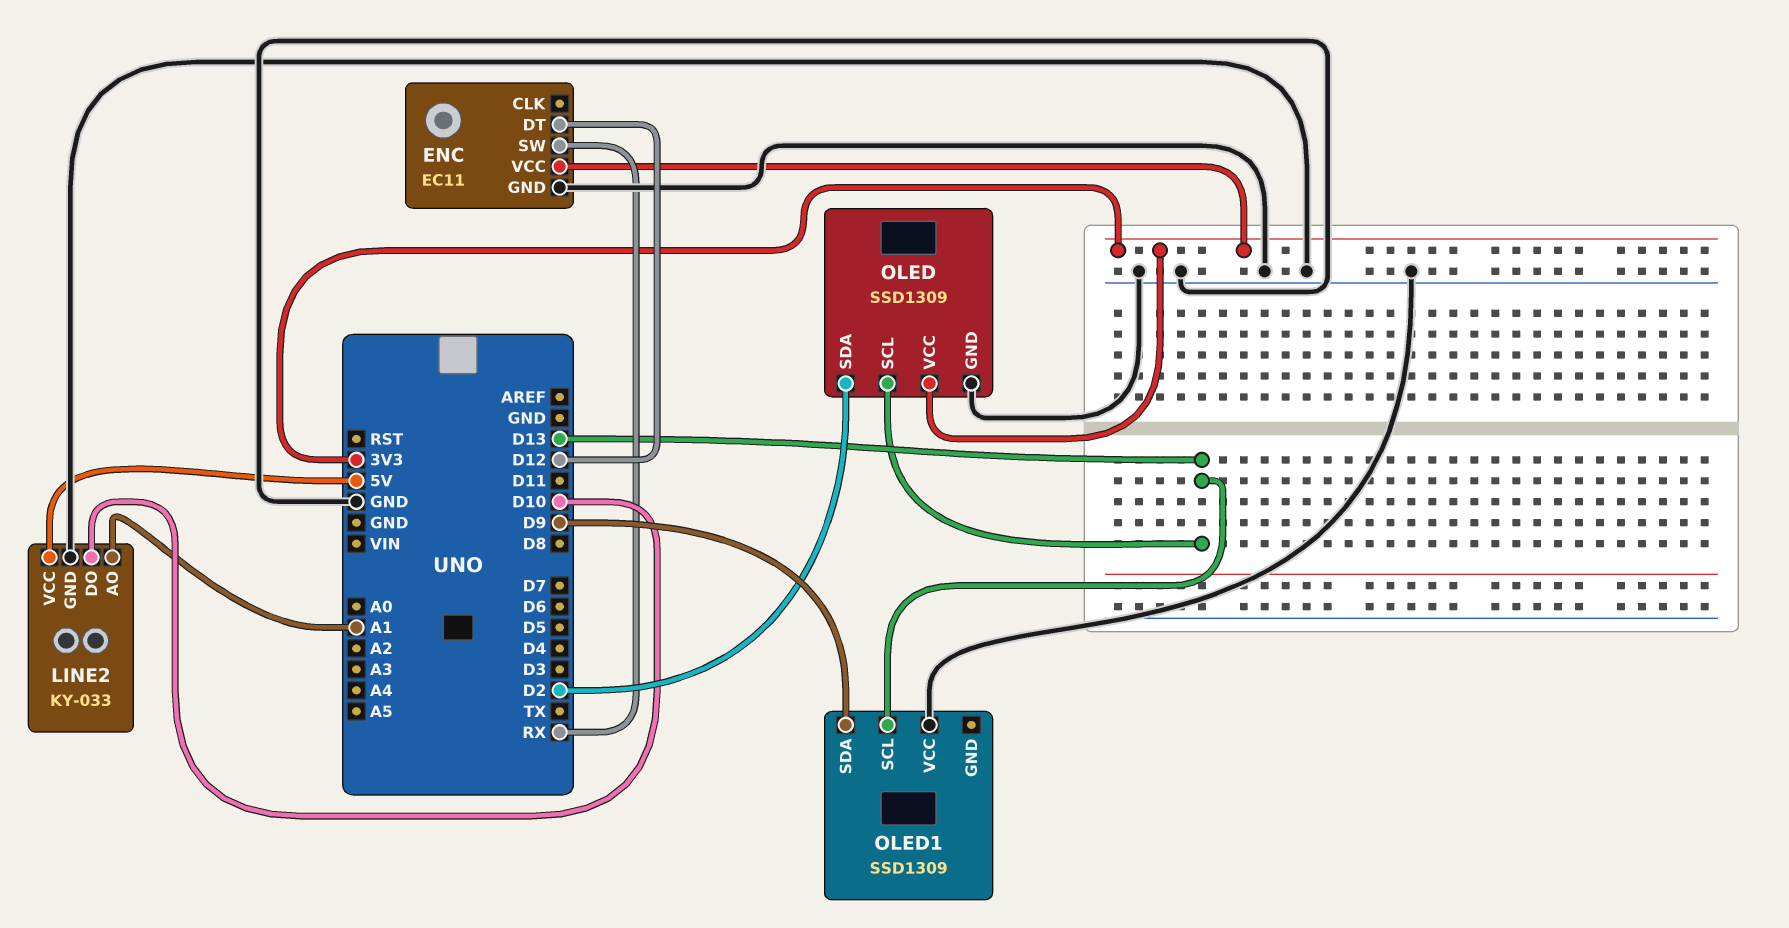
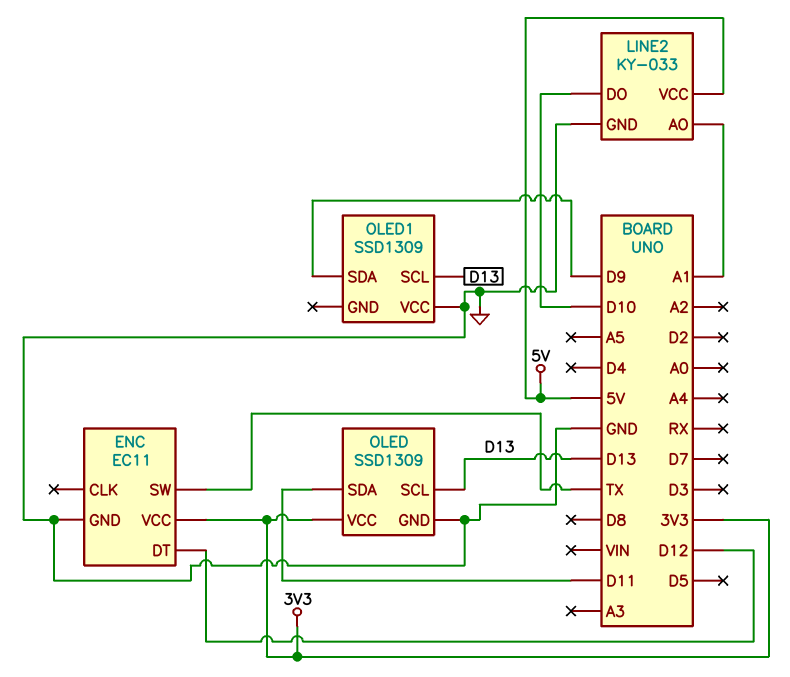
ENC pin SW: RX -> TX
OLED pin SDA: D2 -> D11

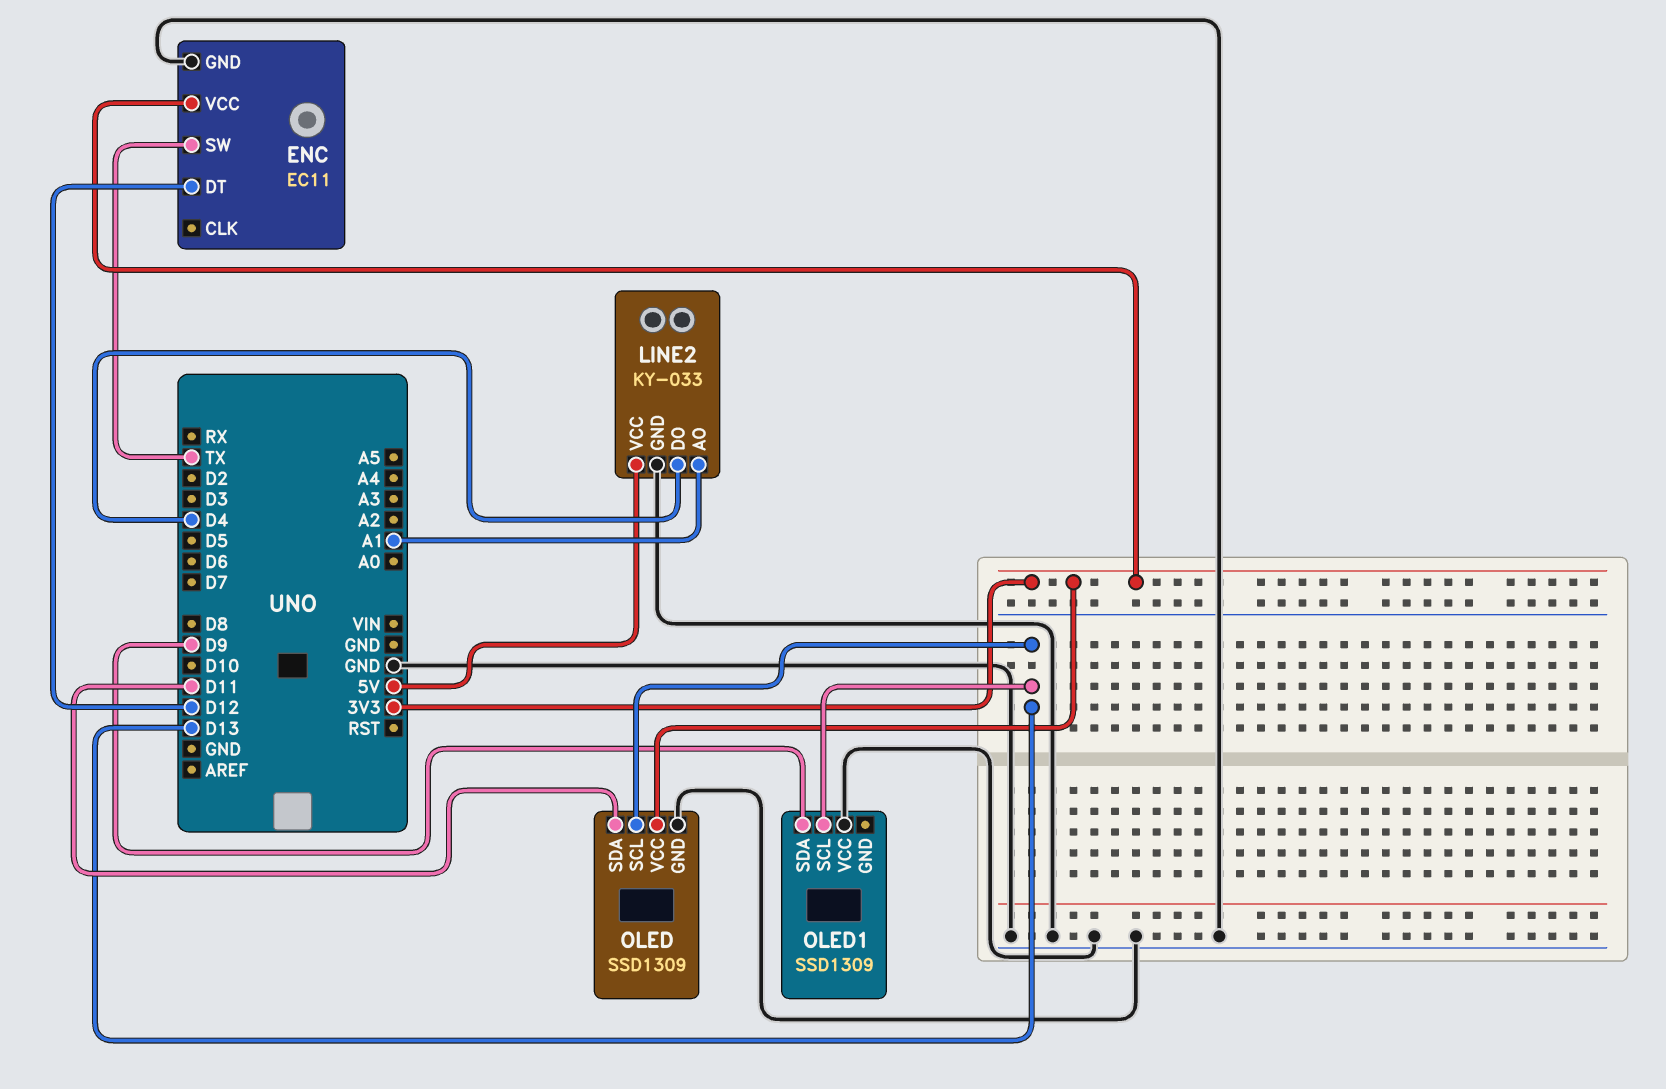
LINE2 pin DO: D10 -> D4

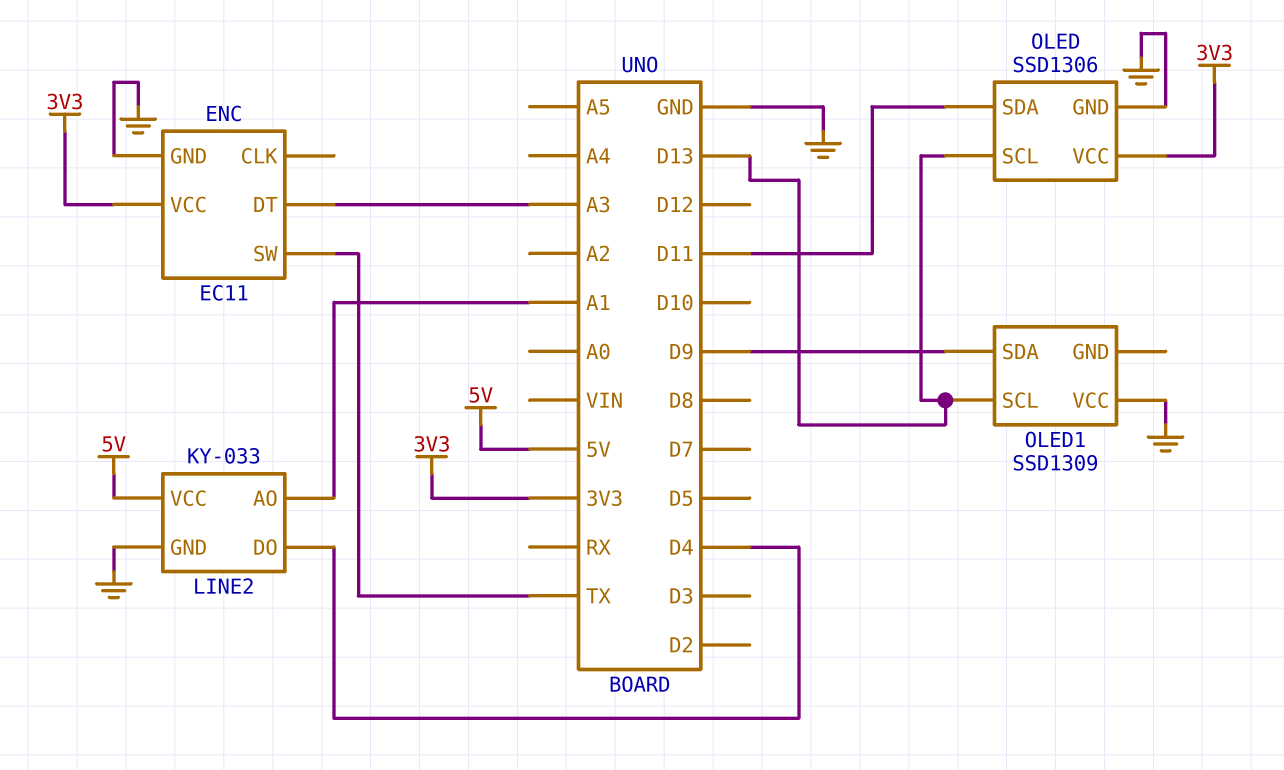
ENC pin DT: D12 -> A3
OLED: SSD1309 -> SSD1306

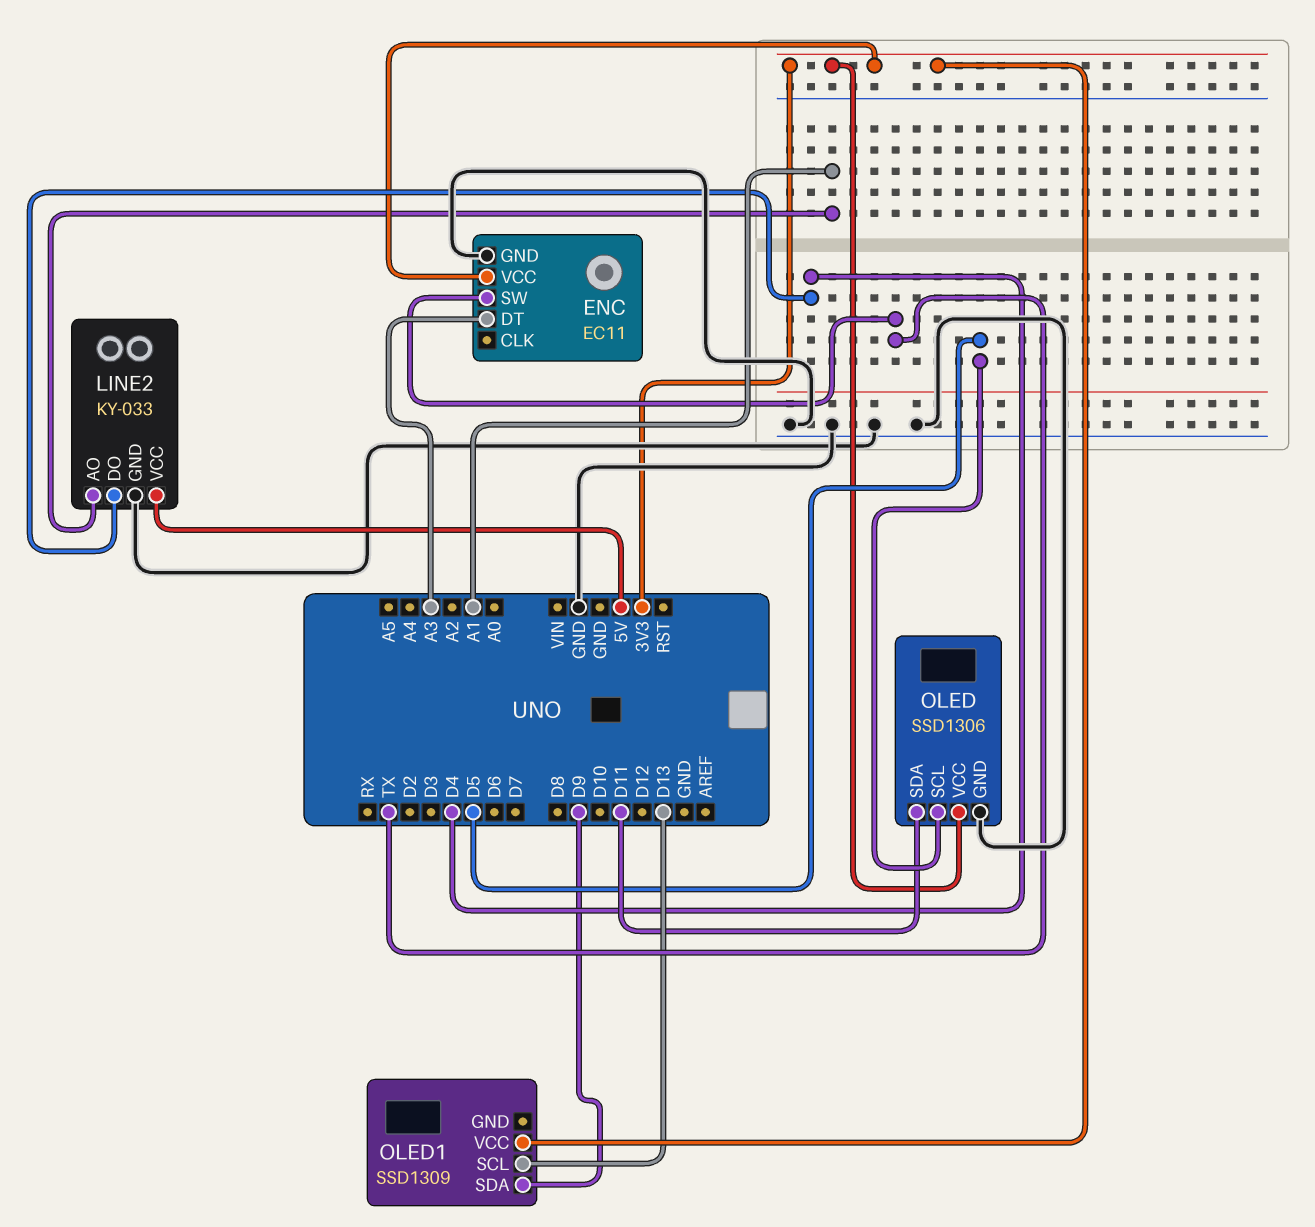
OLED pin SCL: D13 -> D5
OLED1 pin VCC: GND -> 3V3

